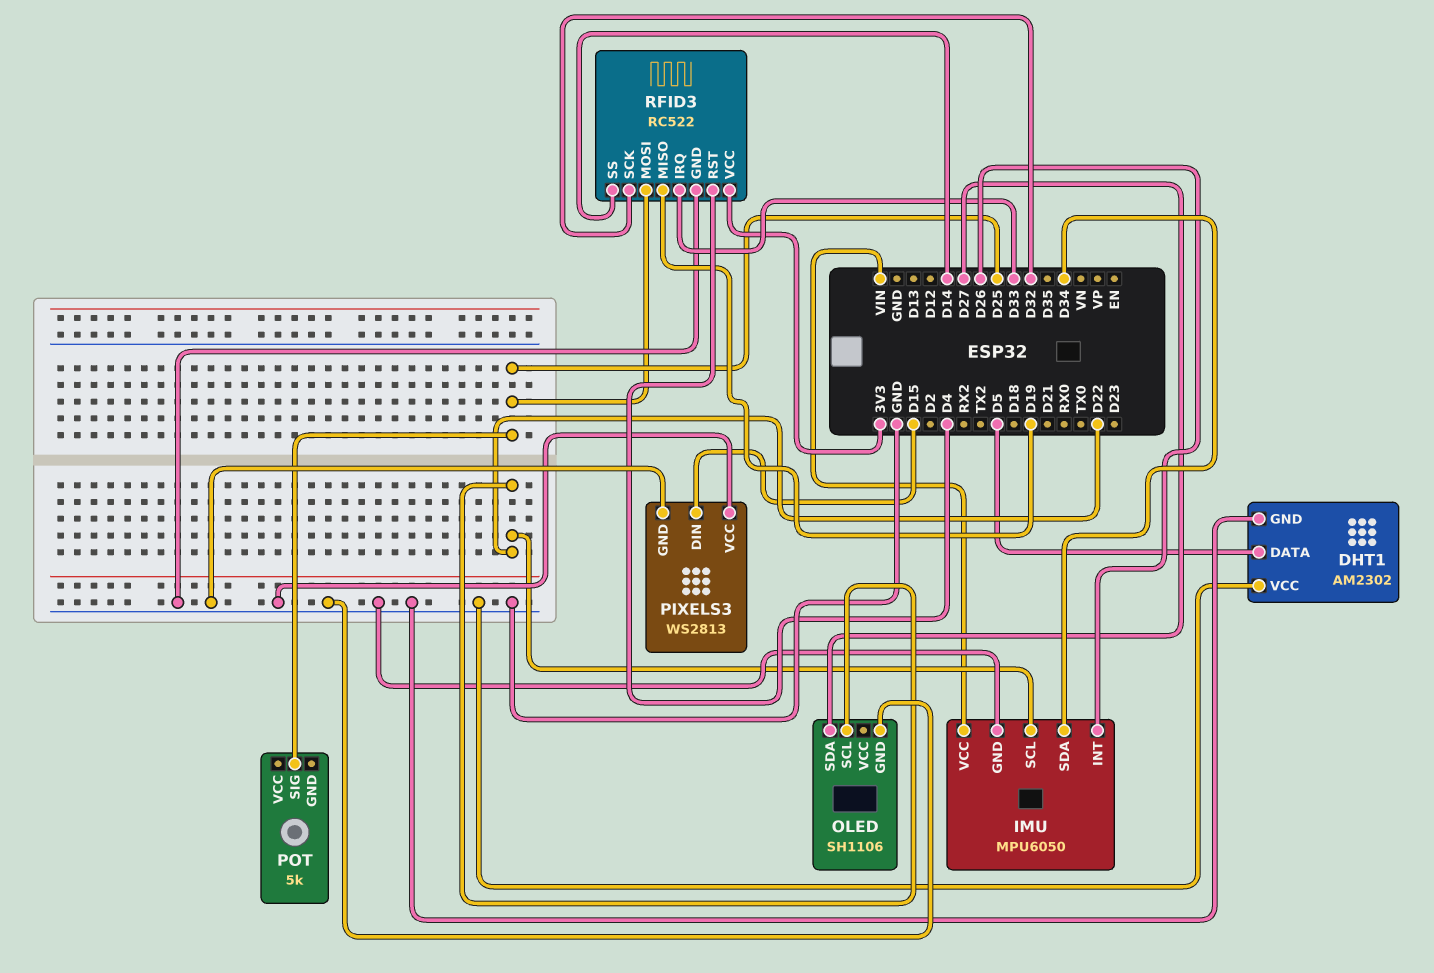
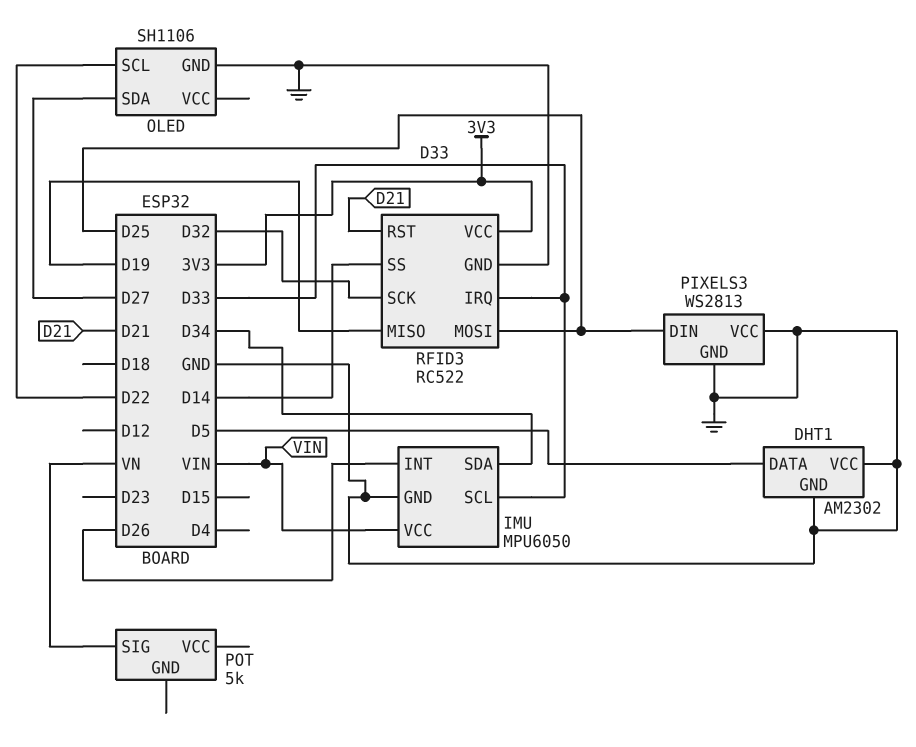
IMU pin SCL: D22 -> D33
PIXELS3 pin DIN: D15 -> D25
POT pin SIG: D25 -> VN
RFID3 pin RST: D4 -> D21

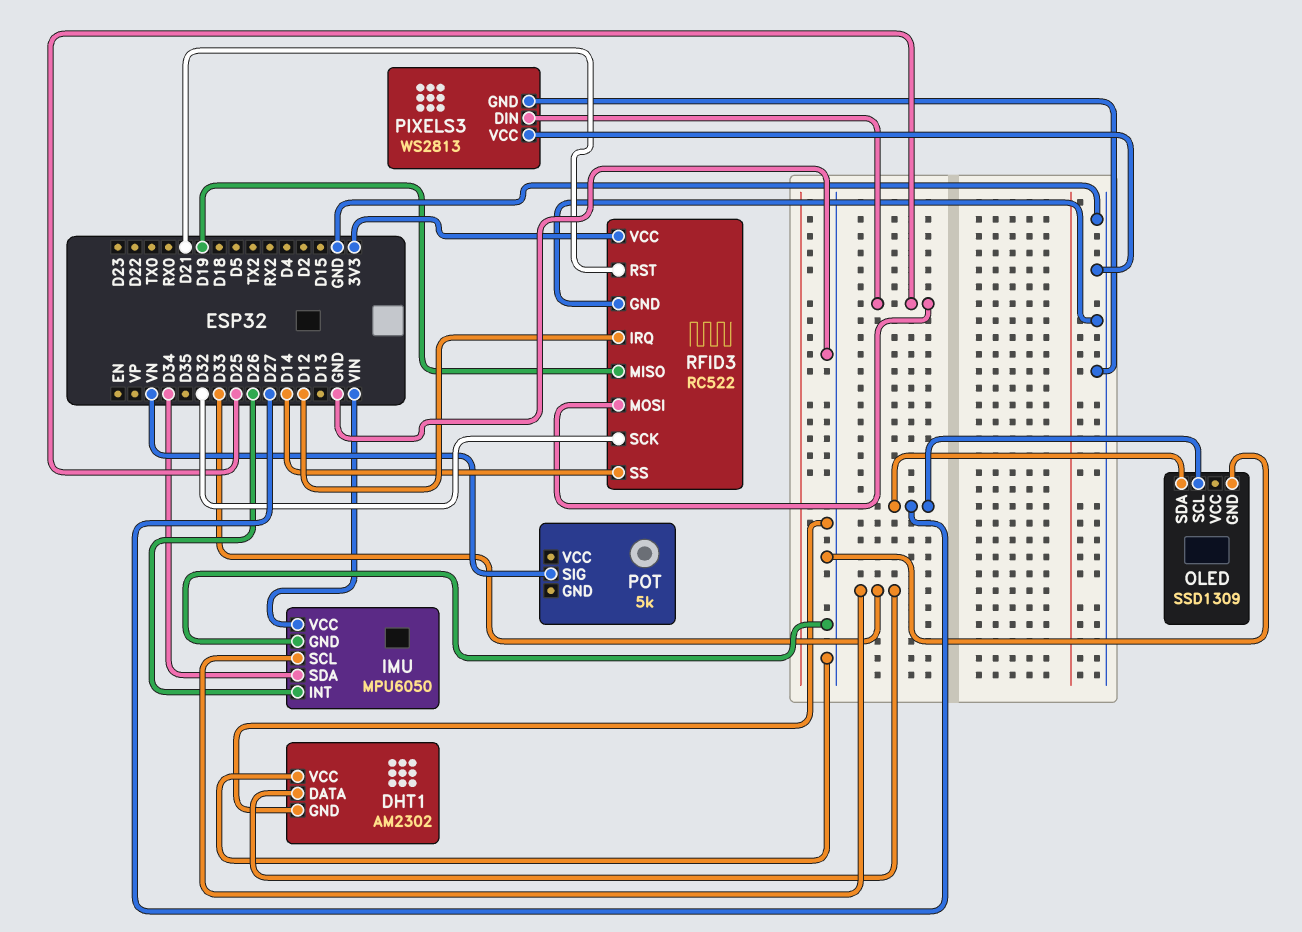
DHT1 pin DATA: D5 -> D33
OLED: SH1106 -> SSD1309
OLED pin SCL: D22 -> D27
RFID3 pin IRQ: D33 -> D12

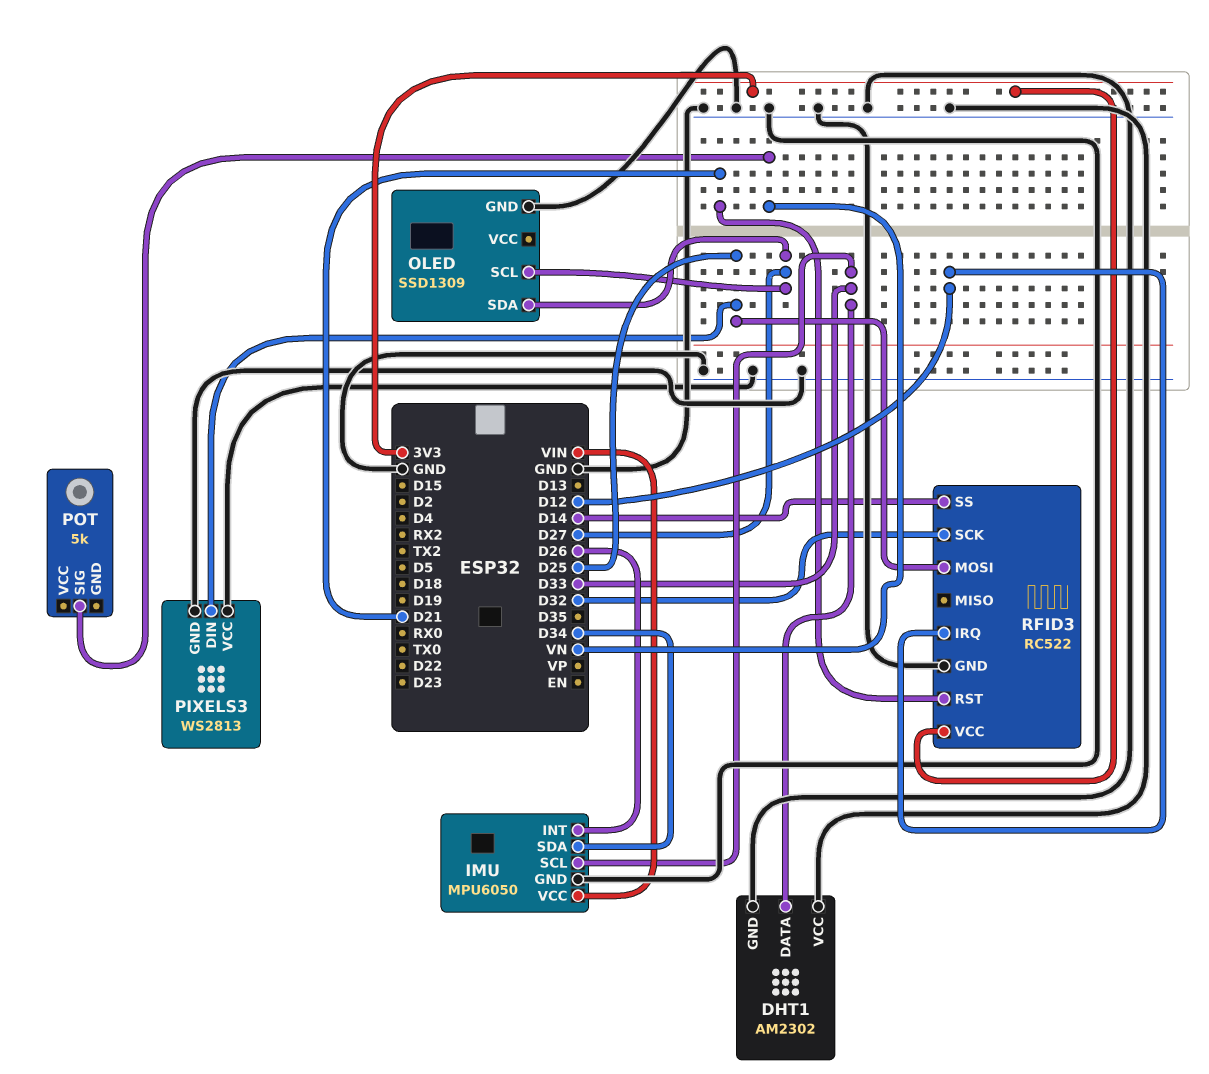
RFID3 pin MISO: D19 -> none

